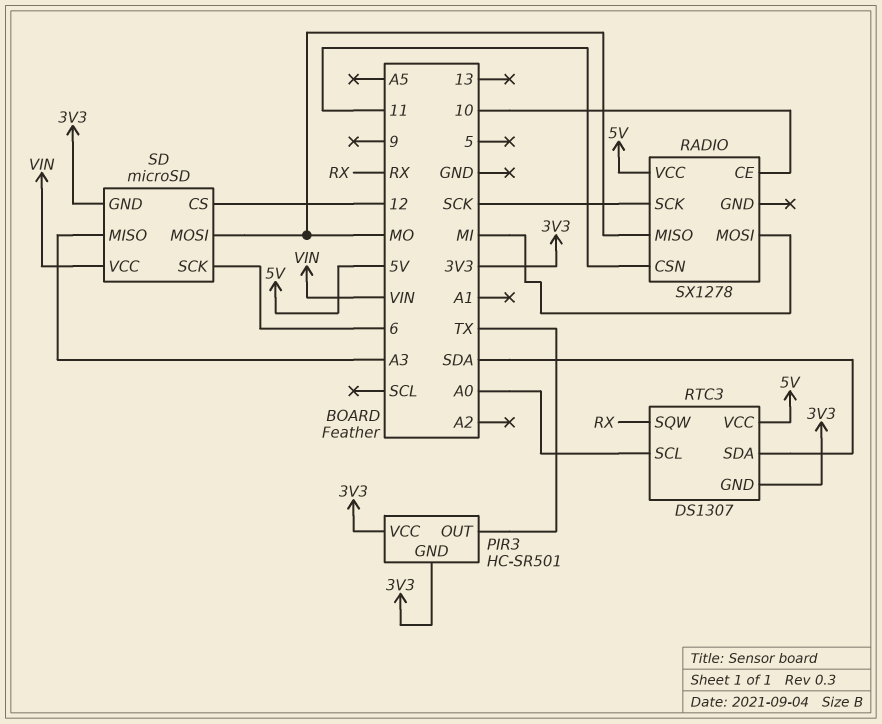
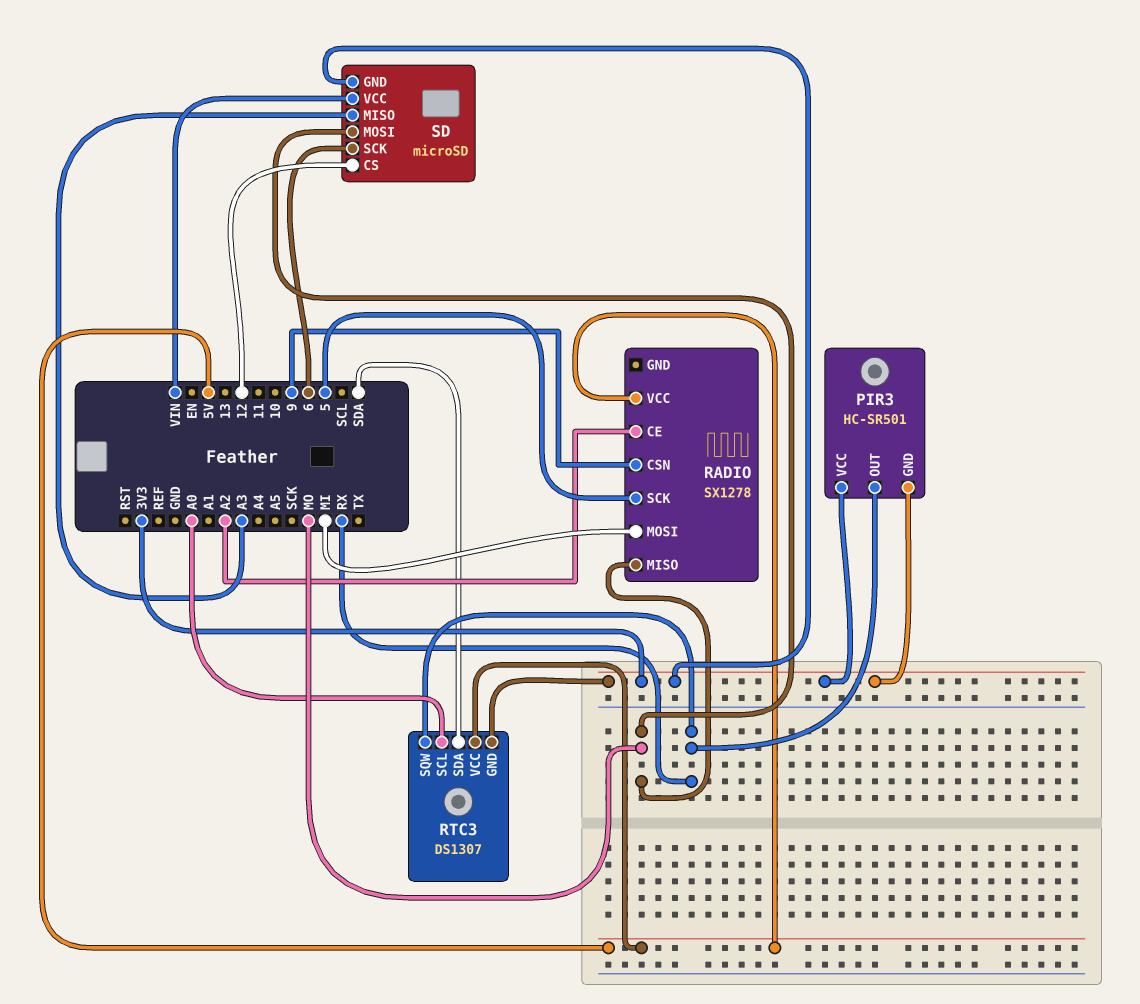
PIR3 pin OUT: TX -> RX
RADIO pin CE: 10 -> A2
RADIO pin CSN: 11 -> 9
RADIO pin SCK: SCK -> 5

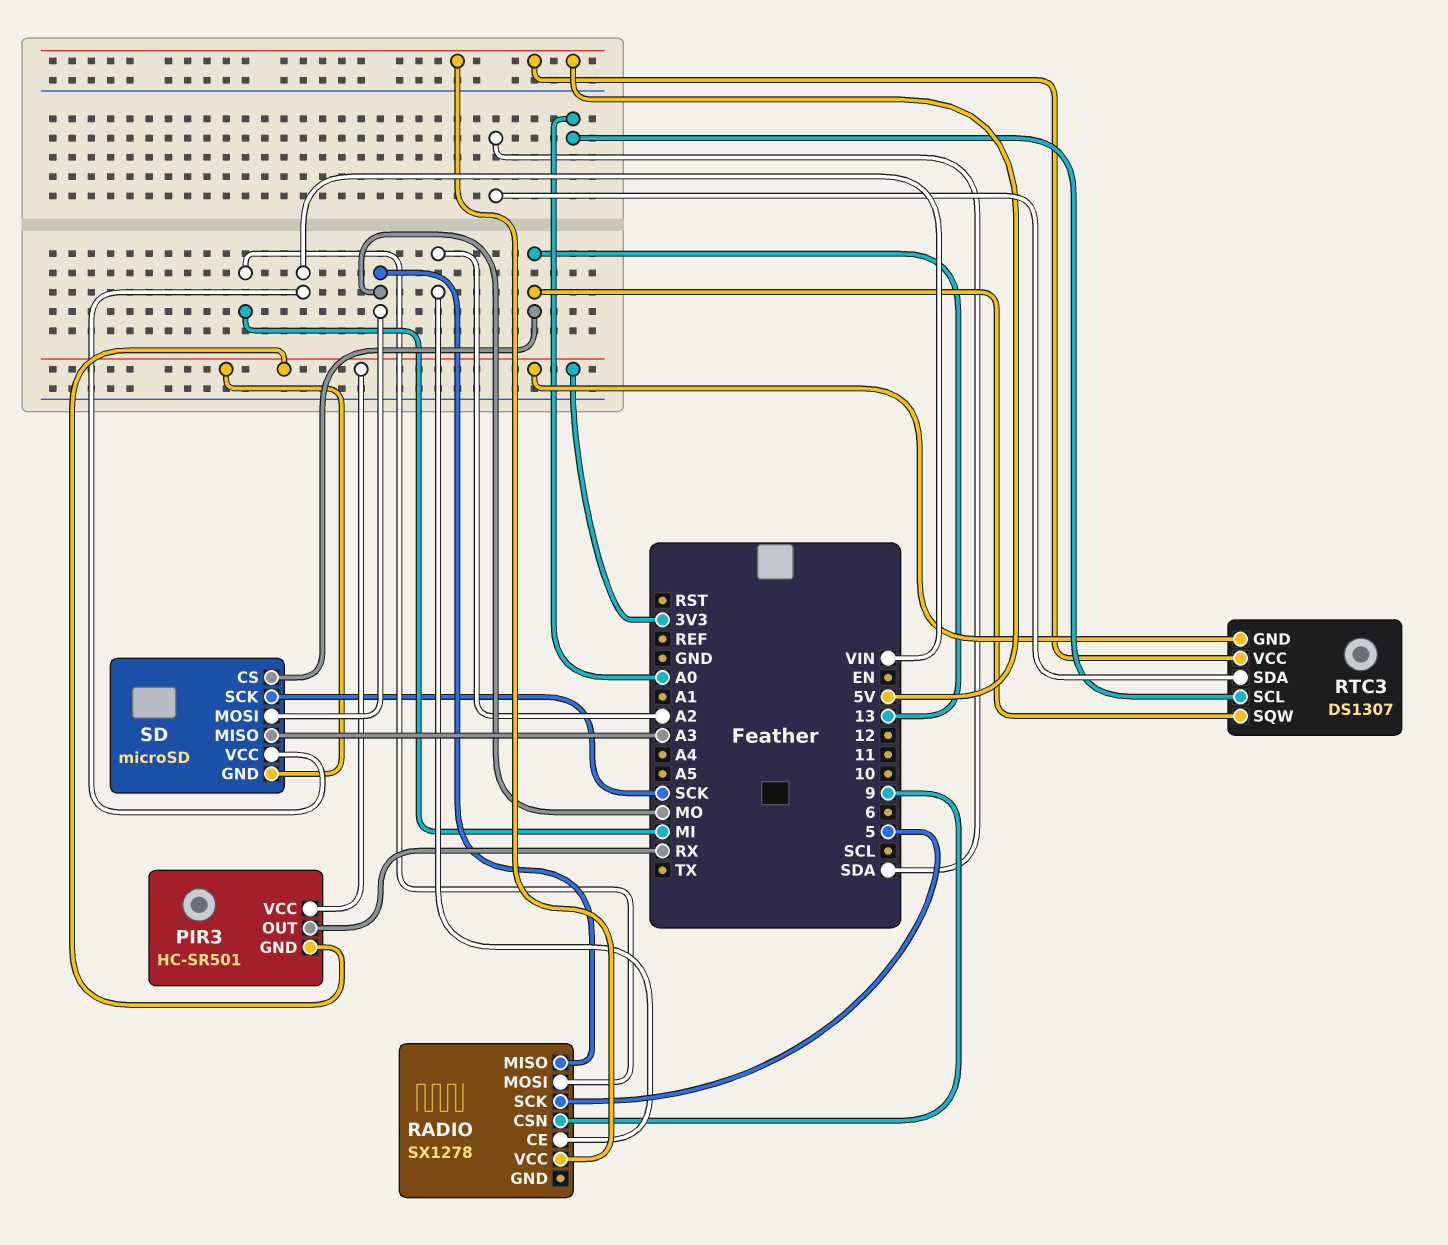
RTC3 pin SQW: RX -> 13
SD pin CS: 12 -> 13
SD pin SCK: 6 -> SCK

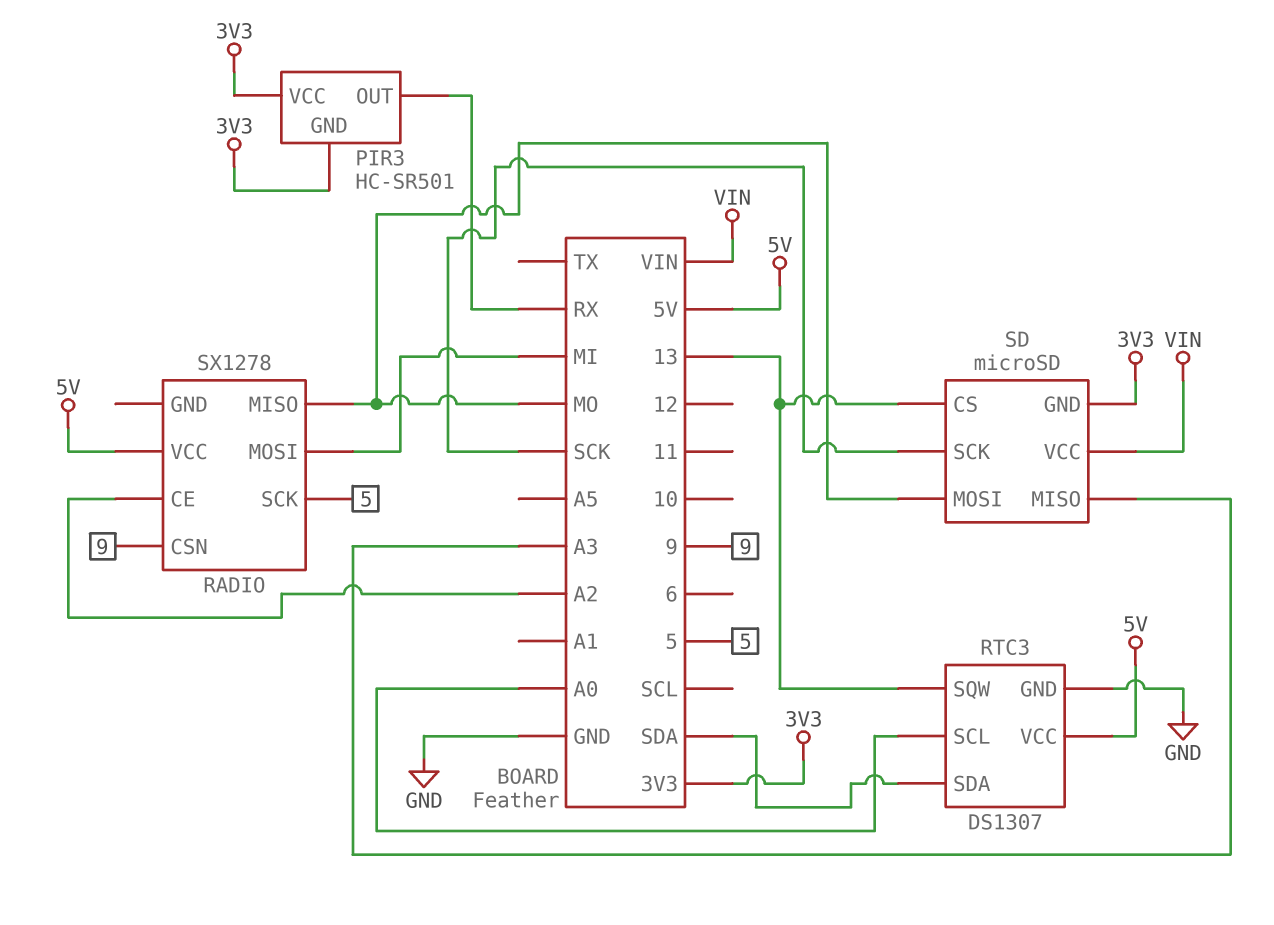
RTC3 pin GND: 3V3 -> GND

